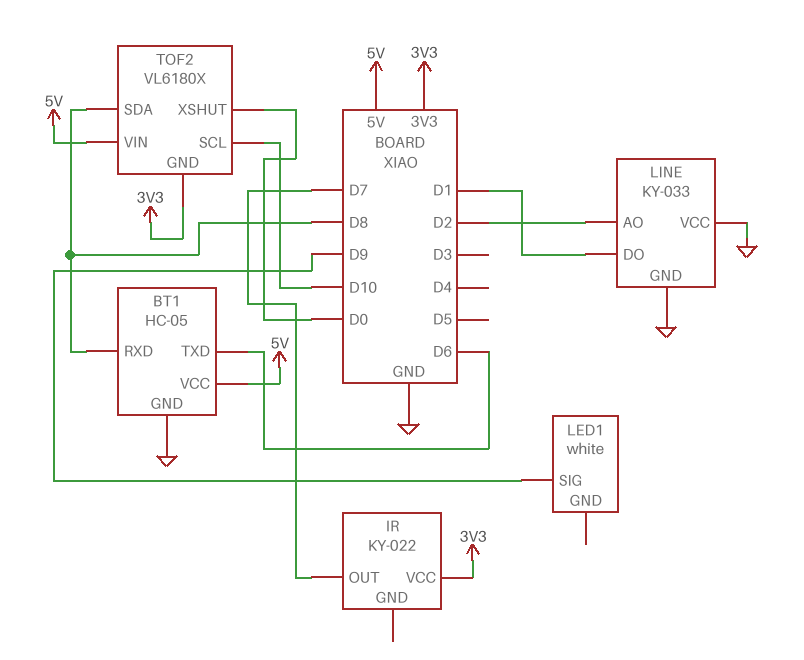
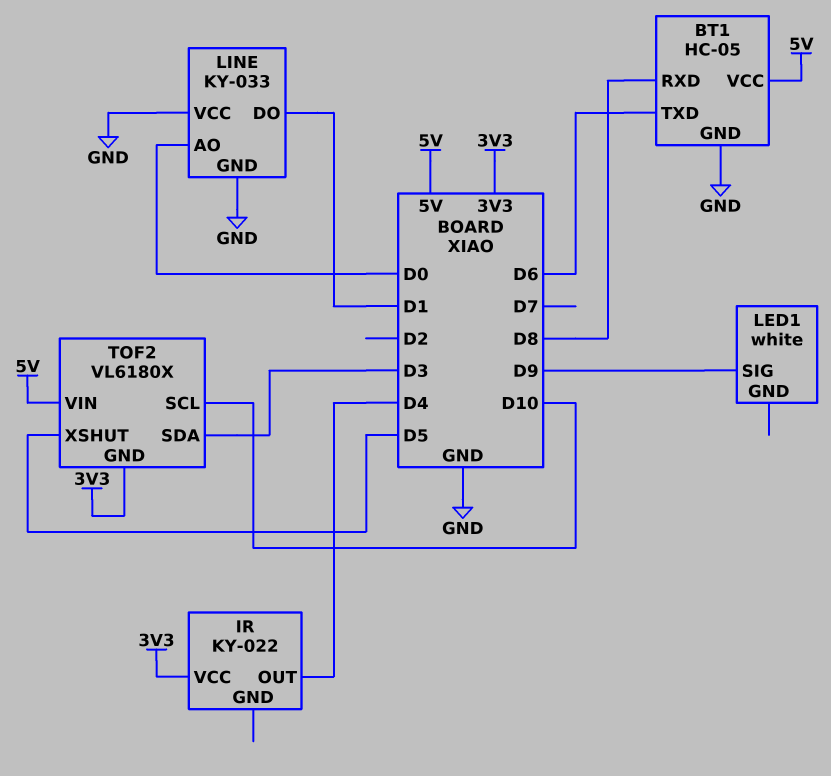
IR pin OUT: D7 -> D4
LINE pin AO: D2 -> D0
TOF2 pin SDA: D8 -> D3
TOF2 pin XSHUT: D0 -> D5

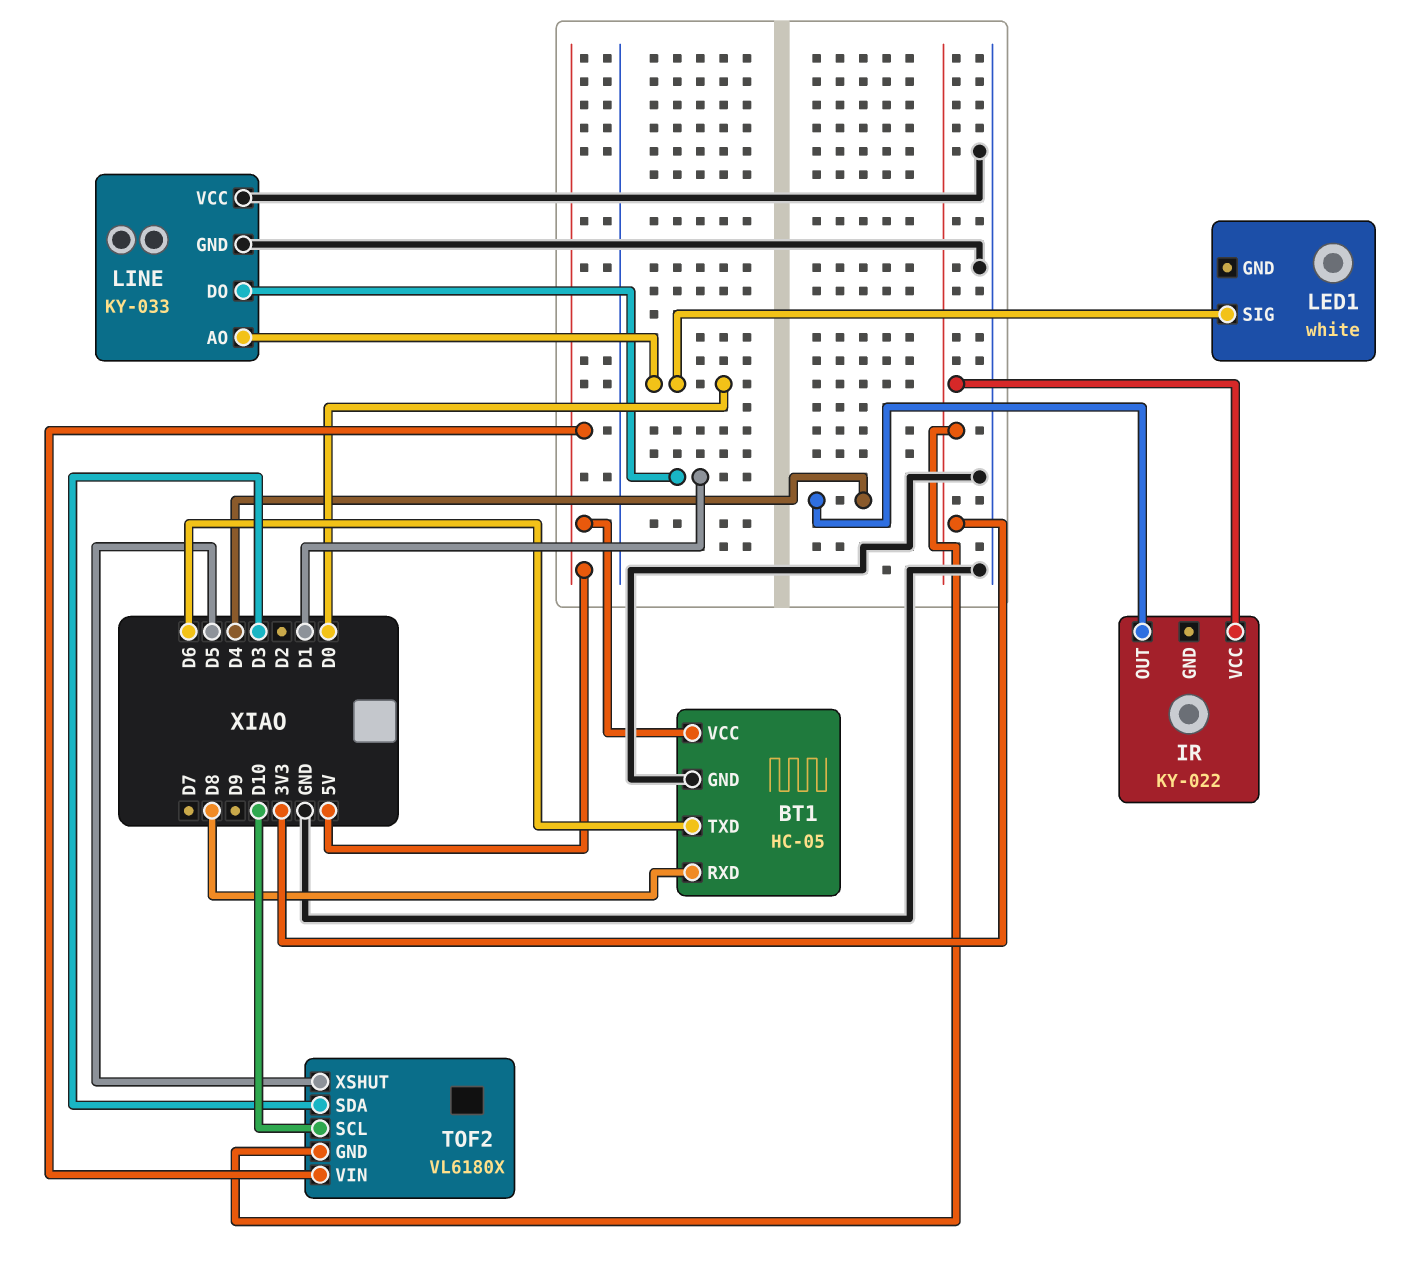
LED1 pin SIG: D9 -> D0

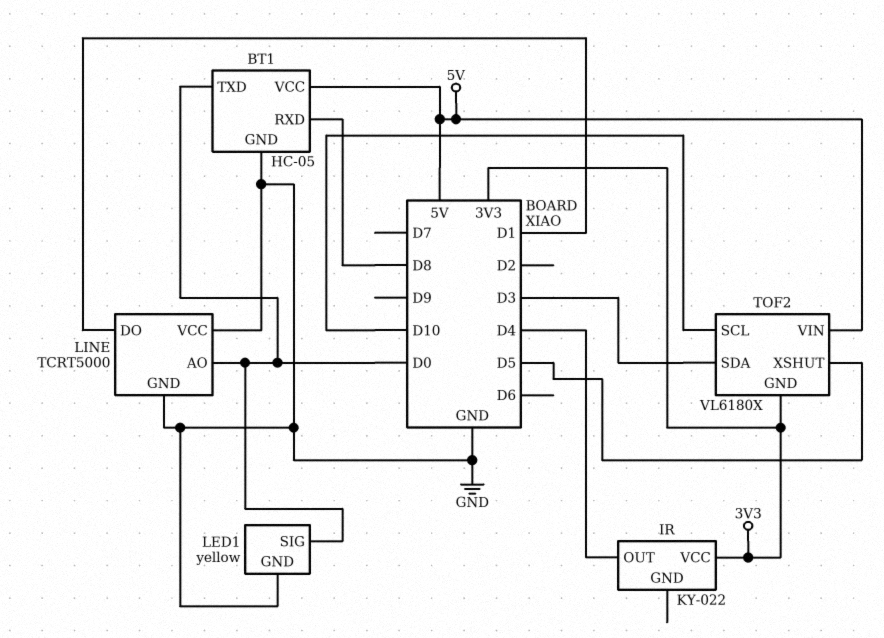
BT1 pin TXD: D6 -> D0
LED1: white -> yellow
LED1 pin GND: none -> GND
LINE: KY-033 -> TCRT5000

